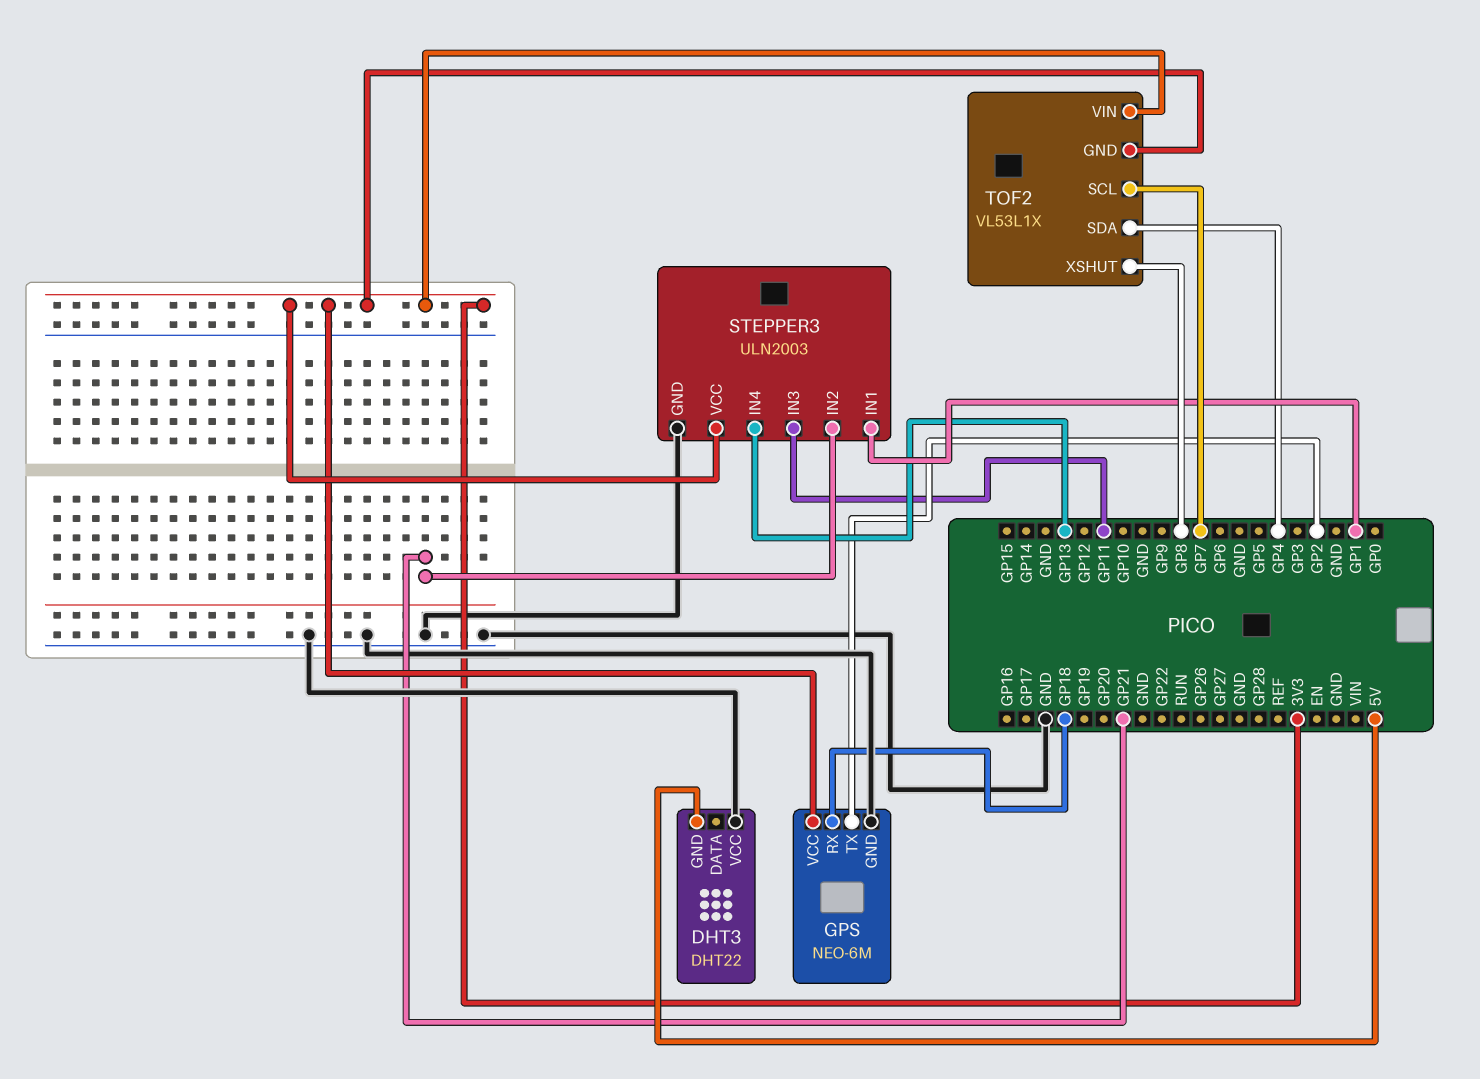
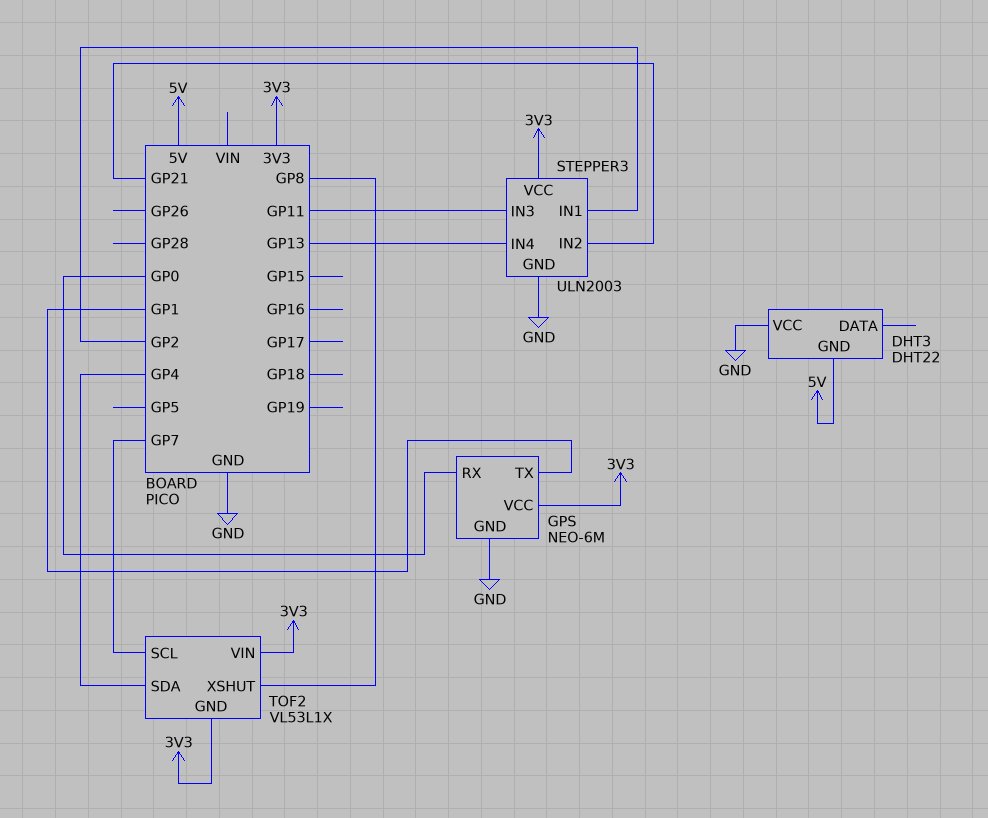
GPS pin RX: GP18 -> GP0
GPS pin TX: GP2 -> GP1
STEPPER3 pin IN1: GP1 -> GP2

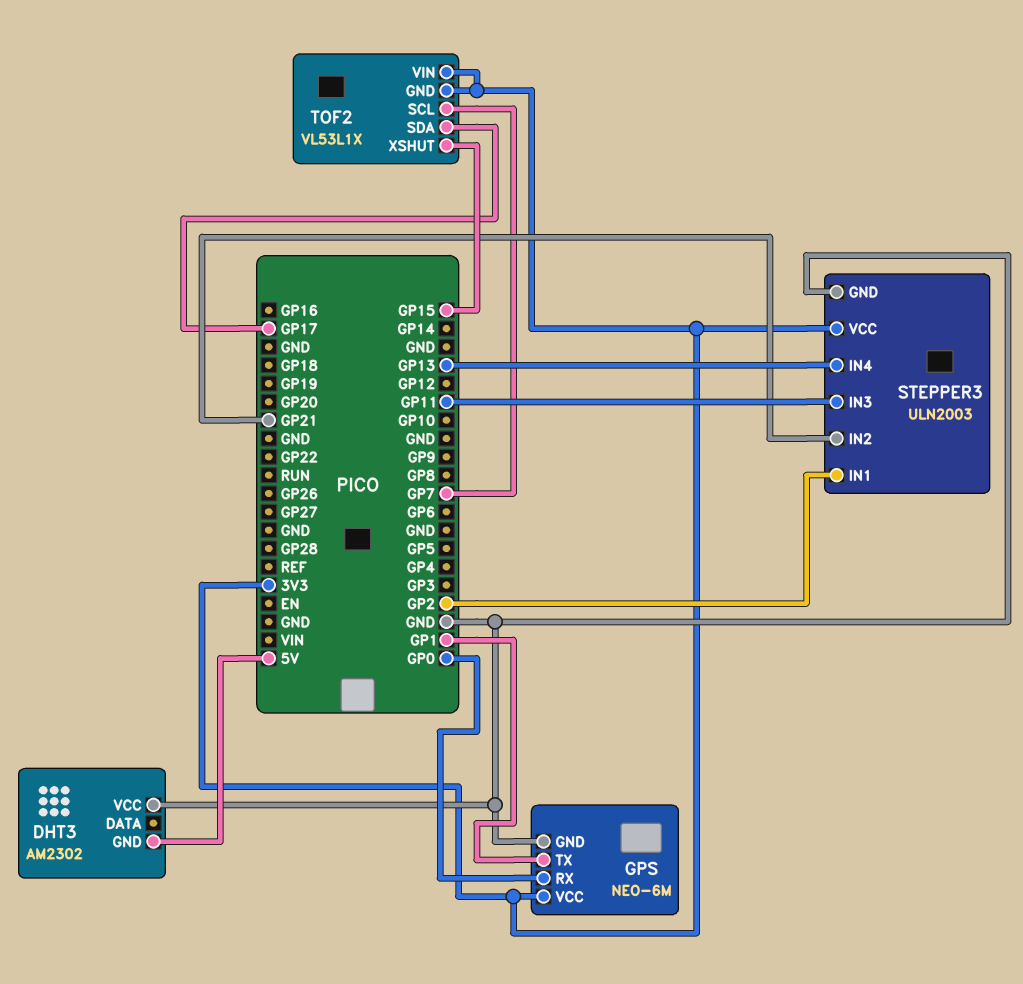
DHT3: DHT22 -> AM2302
TOF2 pin SDA: GP4 -> GP17
TOF2 pin XSHUT: GP8 -> GP15

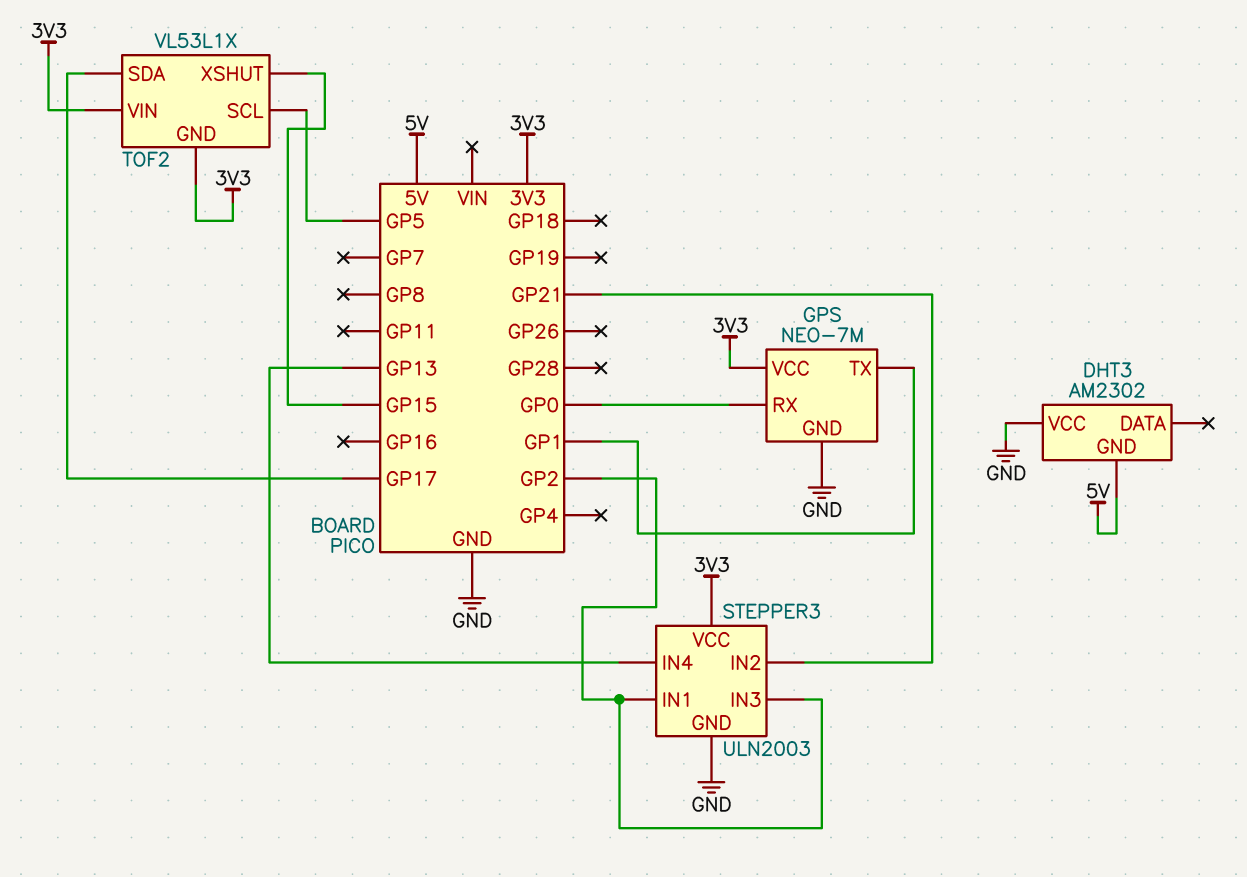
GPS: NEO-6M -> NEO-7M
STEPPER3 pin IN3: GP11 -> GP2
TOF2 pin SCL: GP7 -> GP5

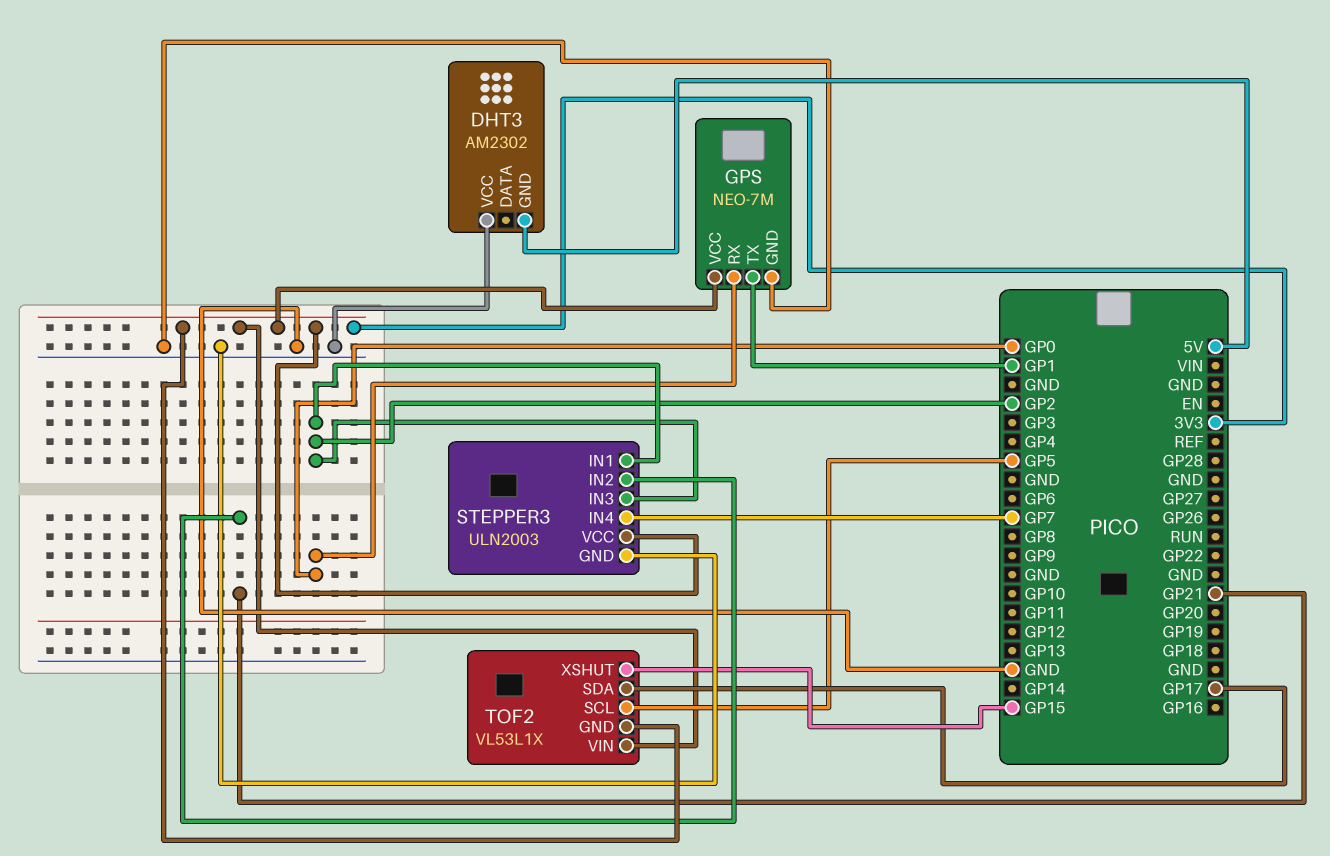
STEPPER3 pin IN4: GP13 -> GP7

